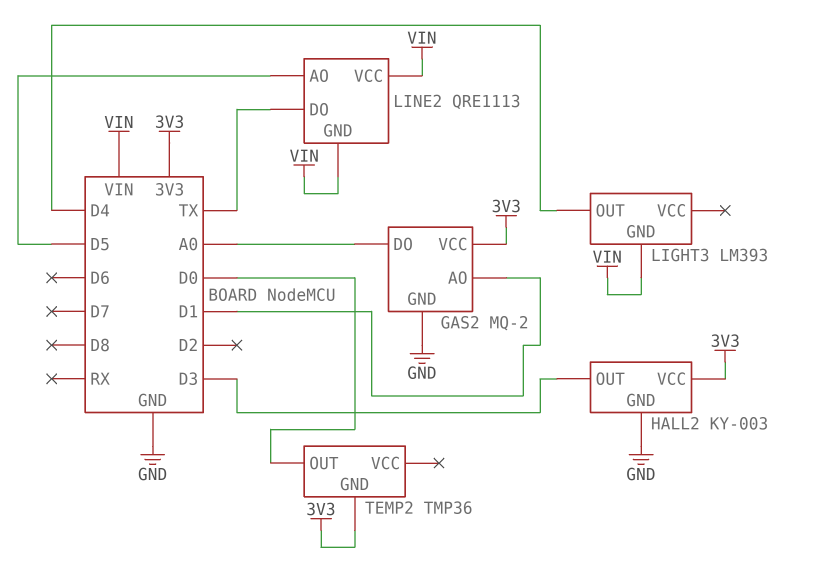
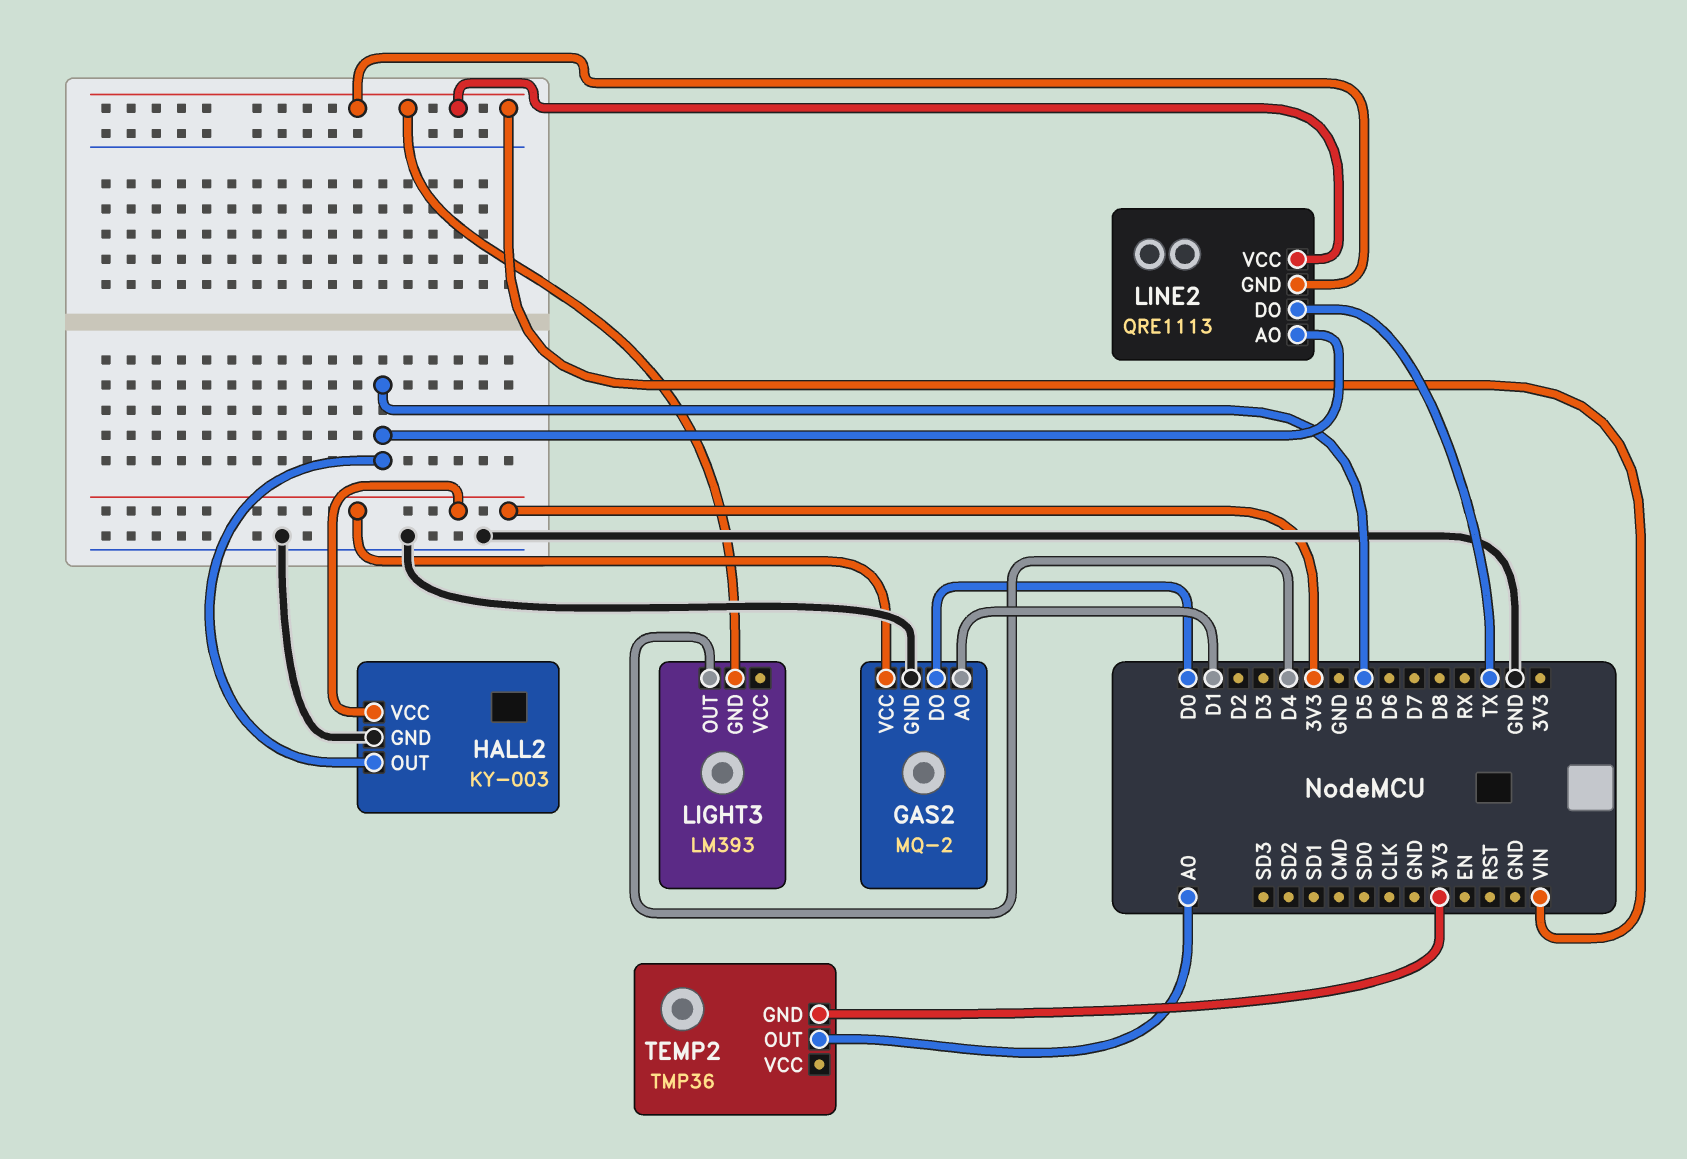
GAS2 pin DO: A0 -> D0
HALL2 pin OUT: D3 -> D5
TEMP2 pin OUT: D0 -> A0

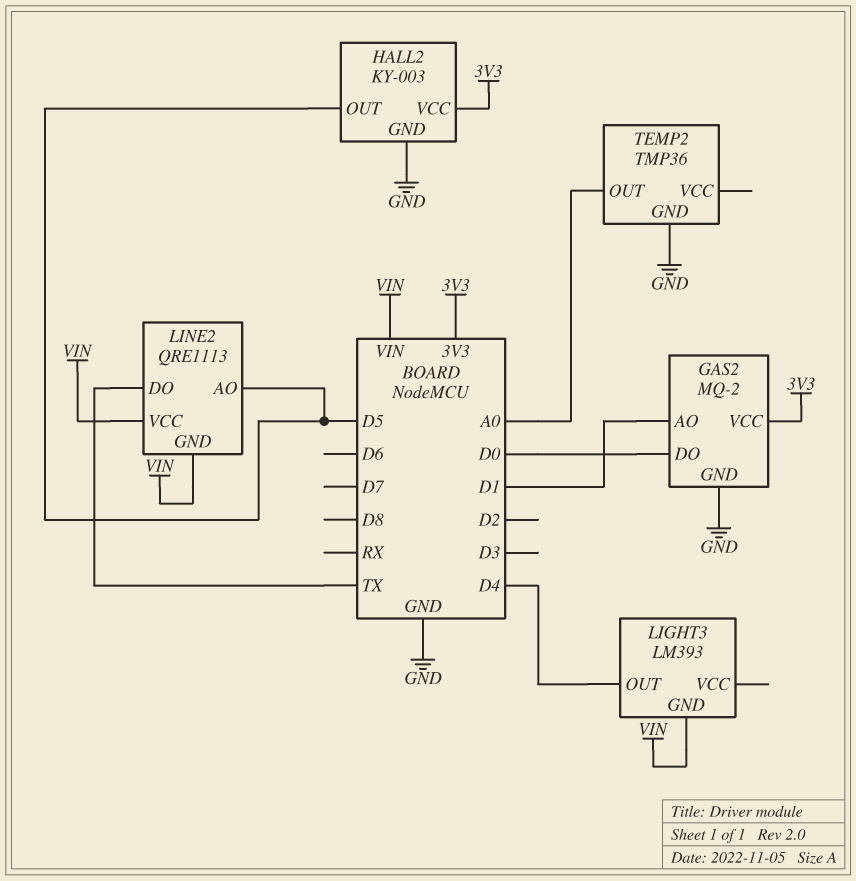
TEMP2 pin GND: 3V3 -> GND

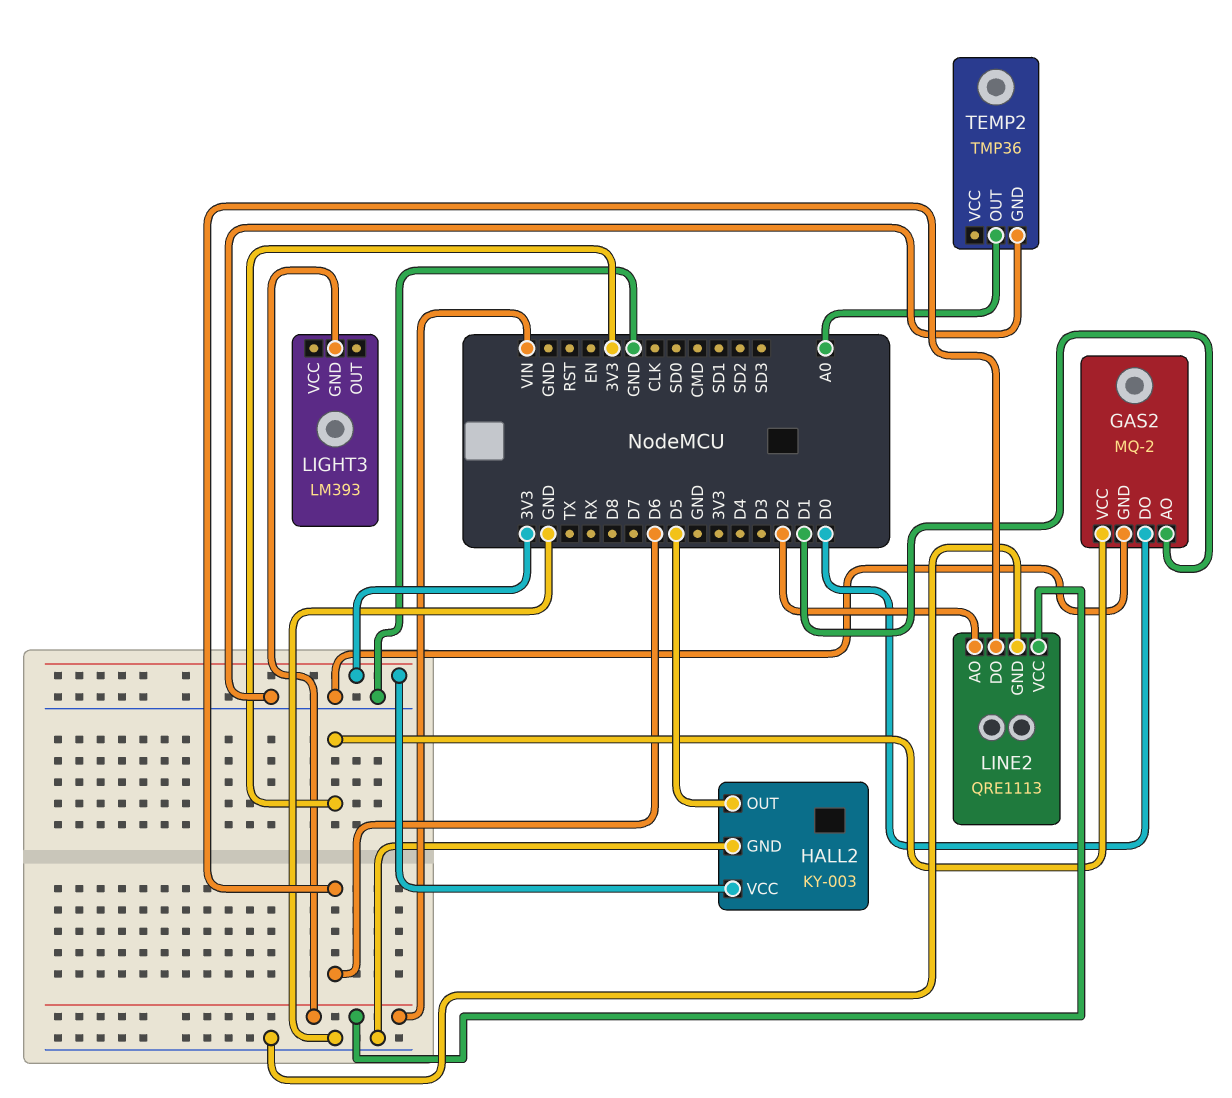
LIGHT3 pin OUT: D4 -> none
LINE2 pin AO: D5 -> D2
LINE2 pin DO: TX -> D6
LINE2 pin GND: VIN -> GND

